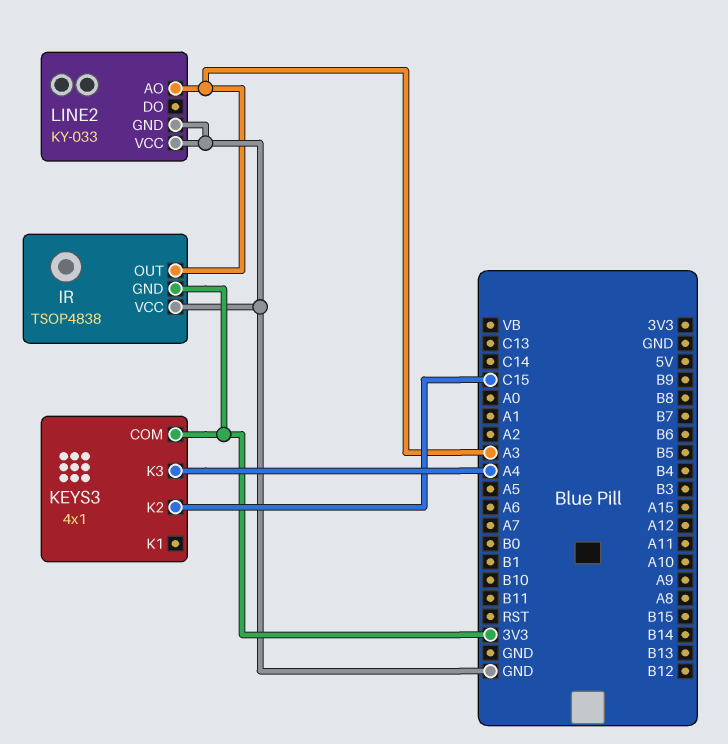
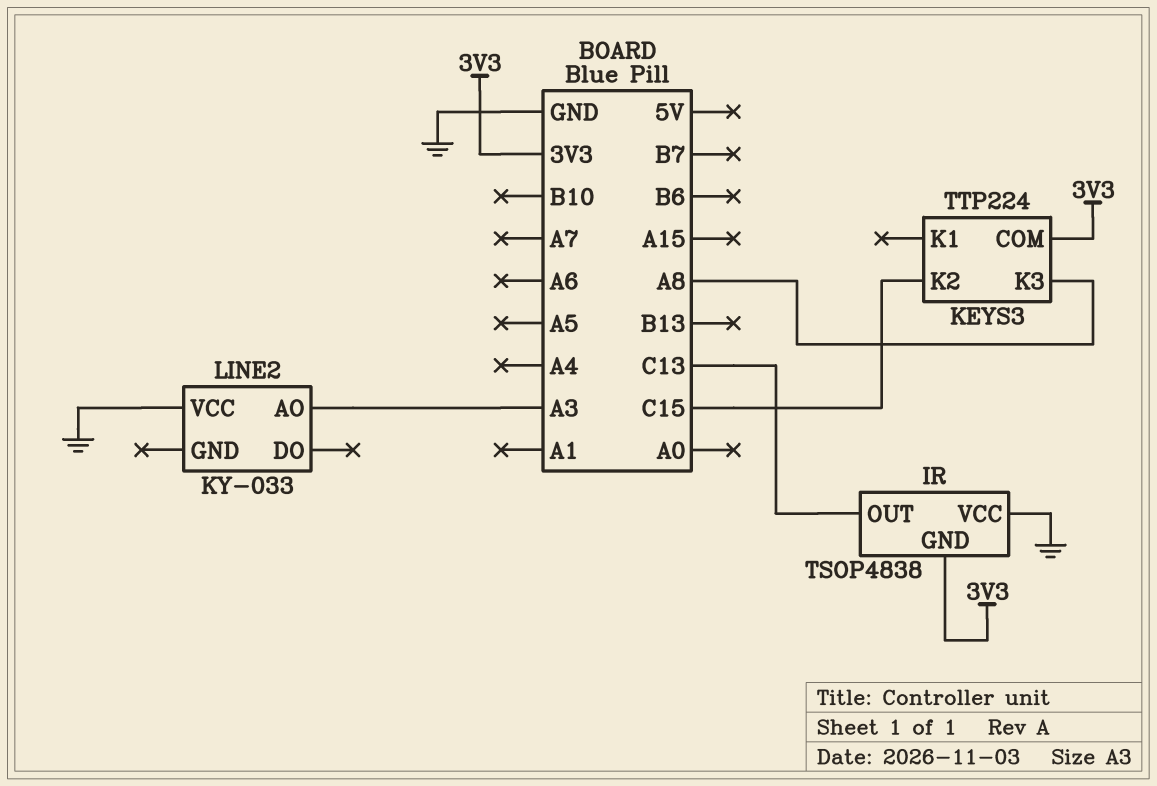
IR pin OUT: A3 -> C13
KEYS3: 4x1 -> TTP224
KEYS3 pin K3: A4 -> A8
LINE2 pin GND: GND -> none

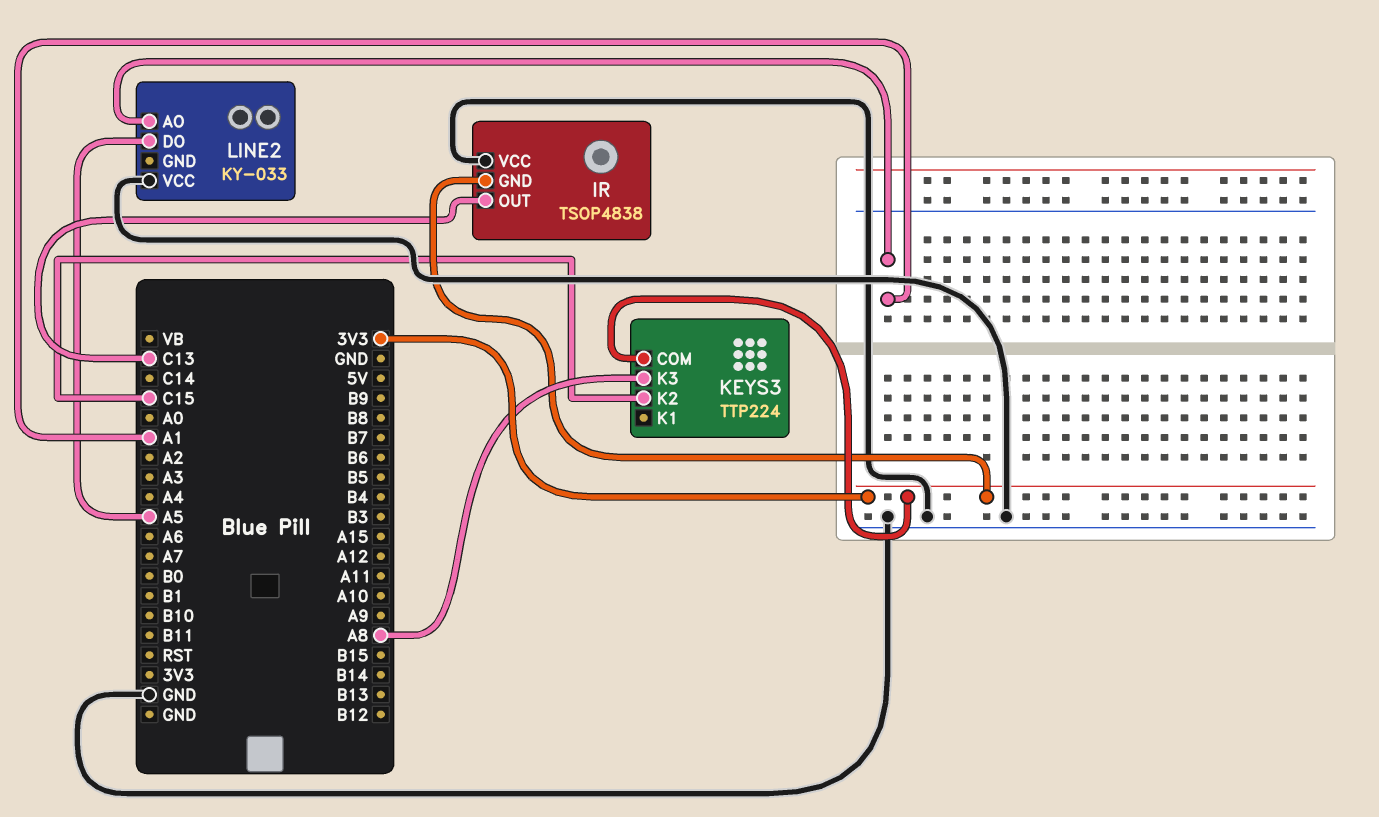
LINE2 pin AO: A3 -> A1
LINE2 pin DO: none -> A5

